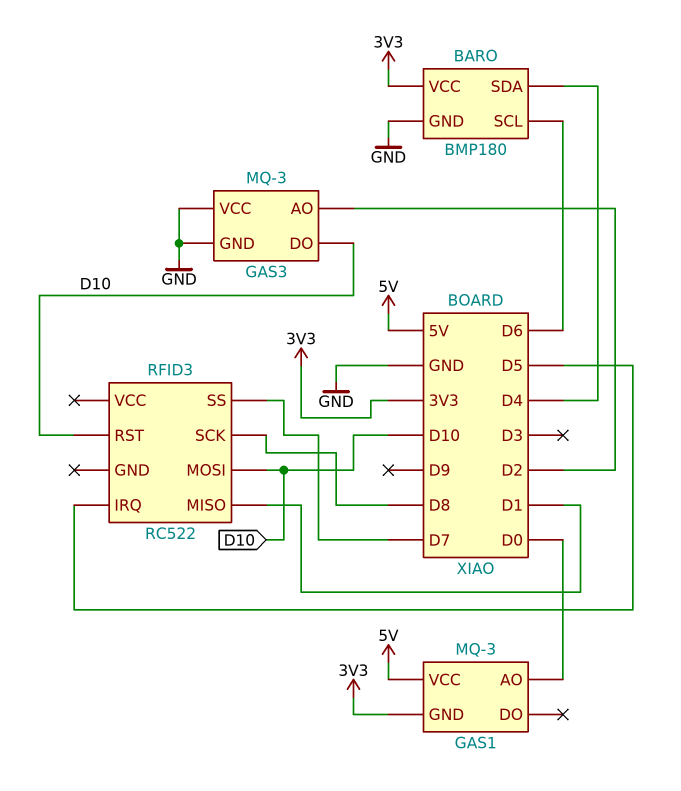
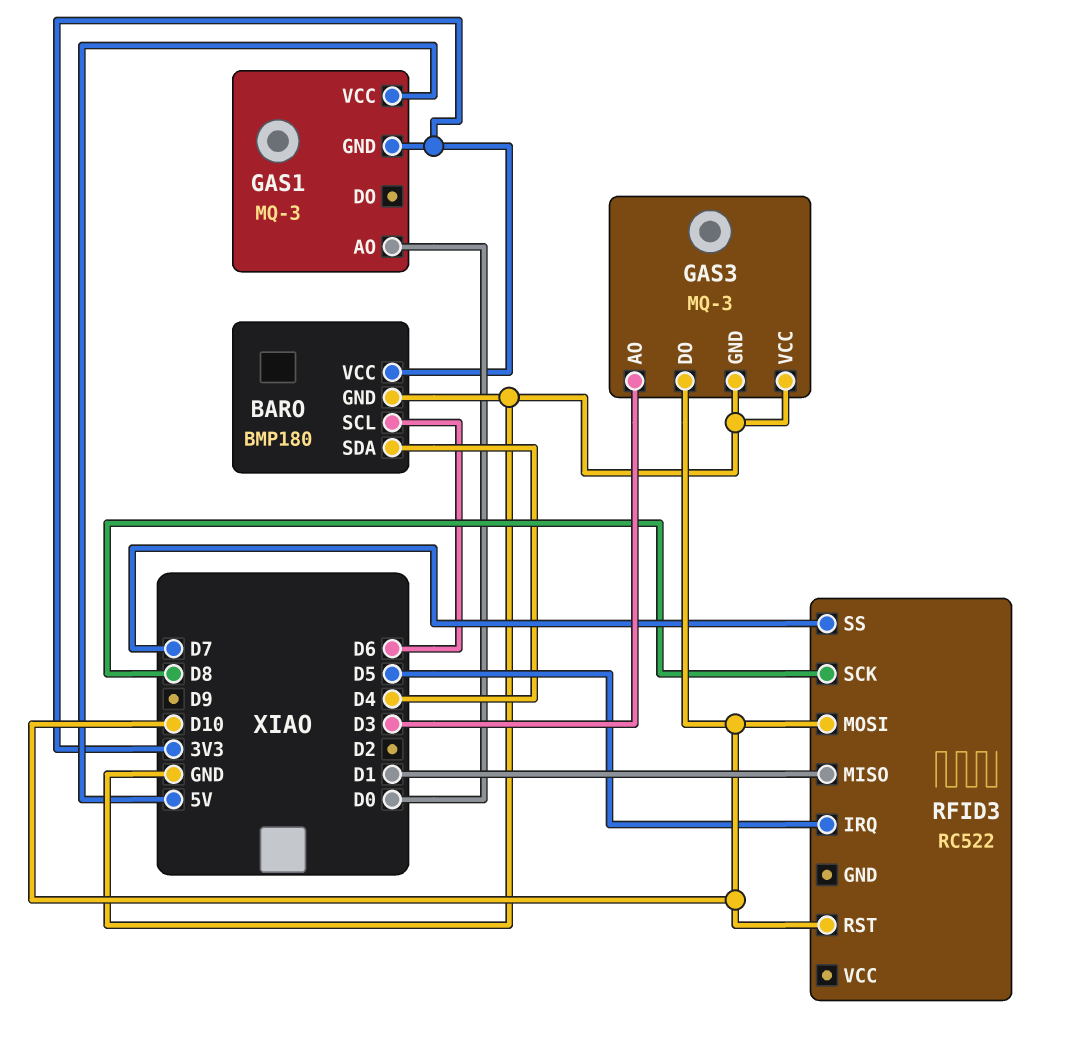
GAS3 pin AO: D2 -> D3

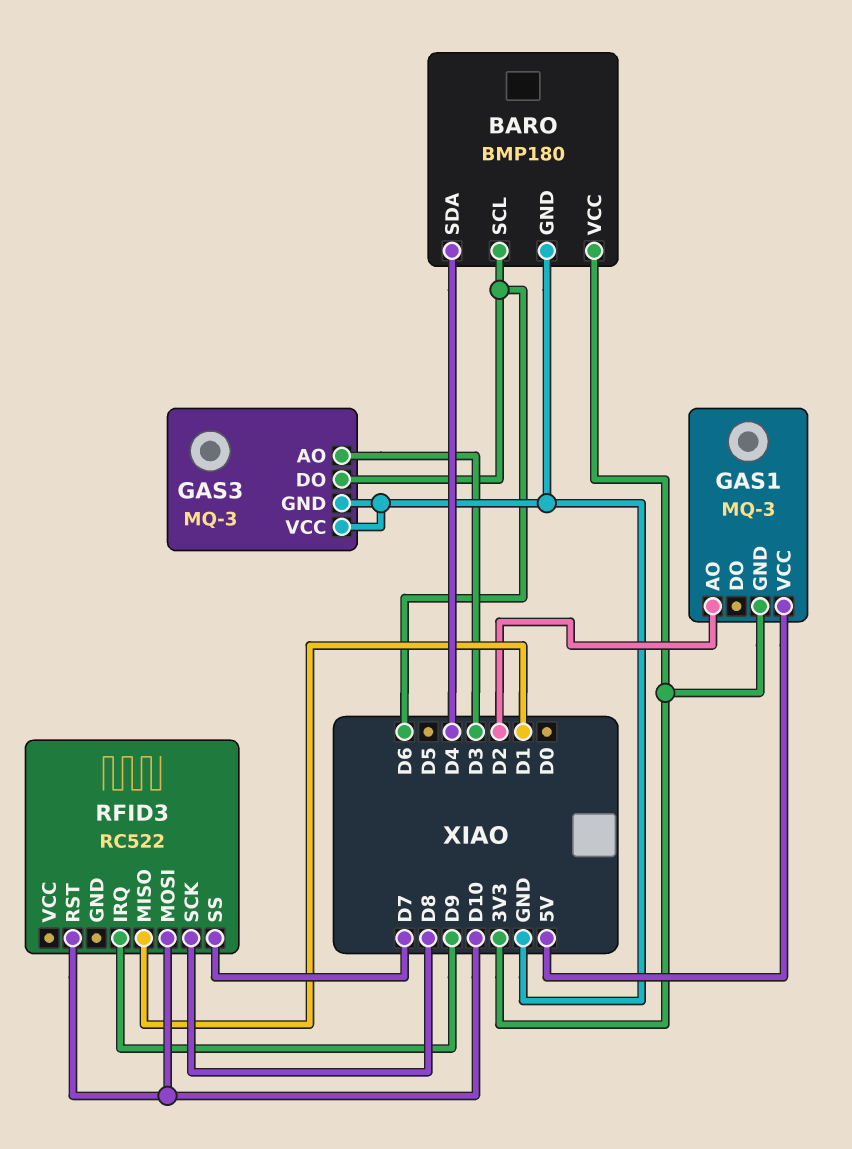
GAS1 pin AO: D0 -> D2
GAS3 pin DO: D10 -> D6
RFID3 pin IRQ: D5 -> D9

